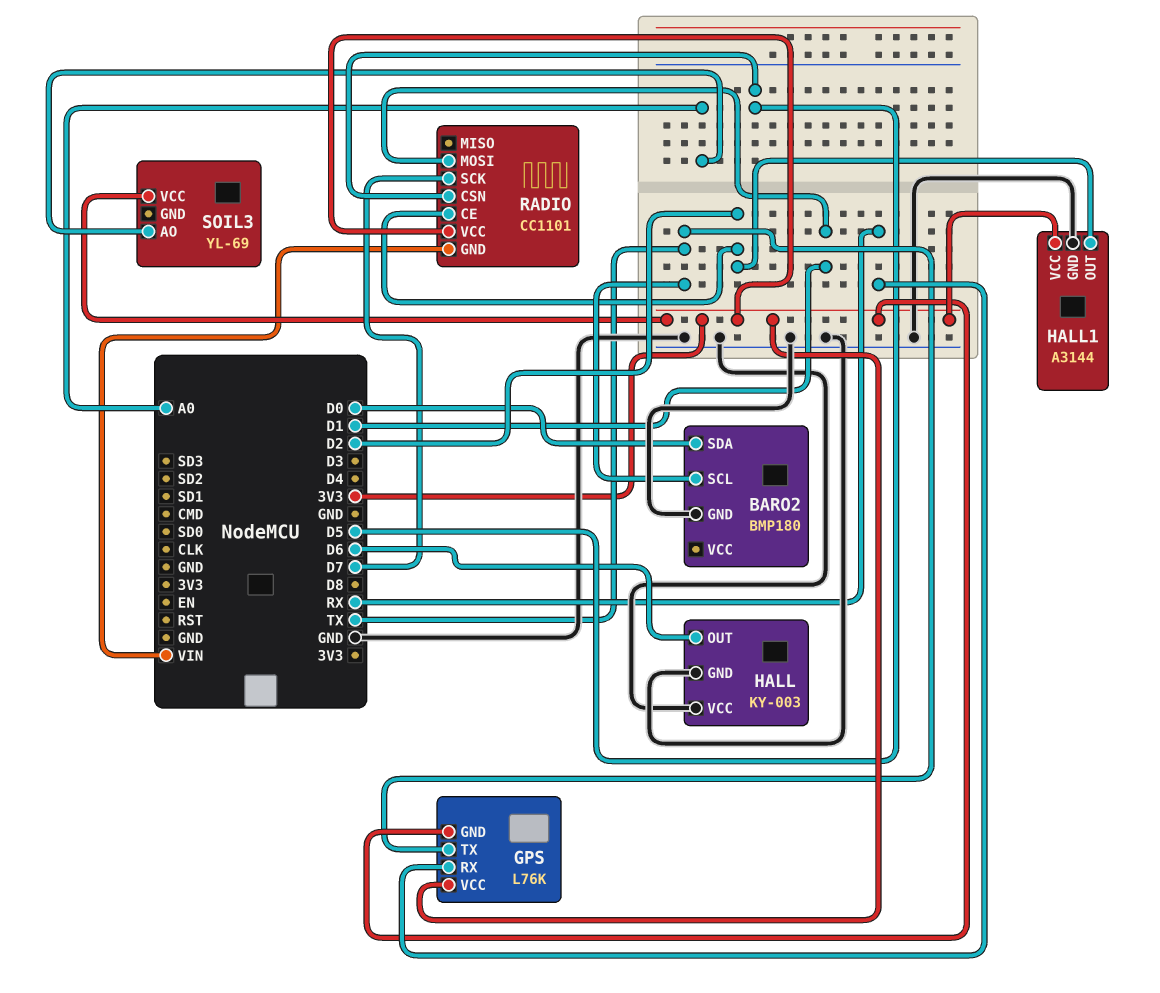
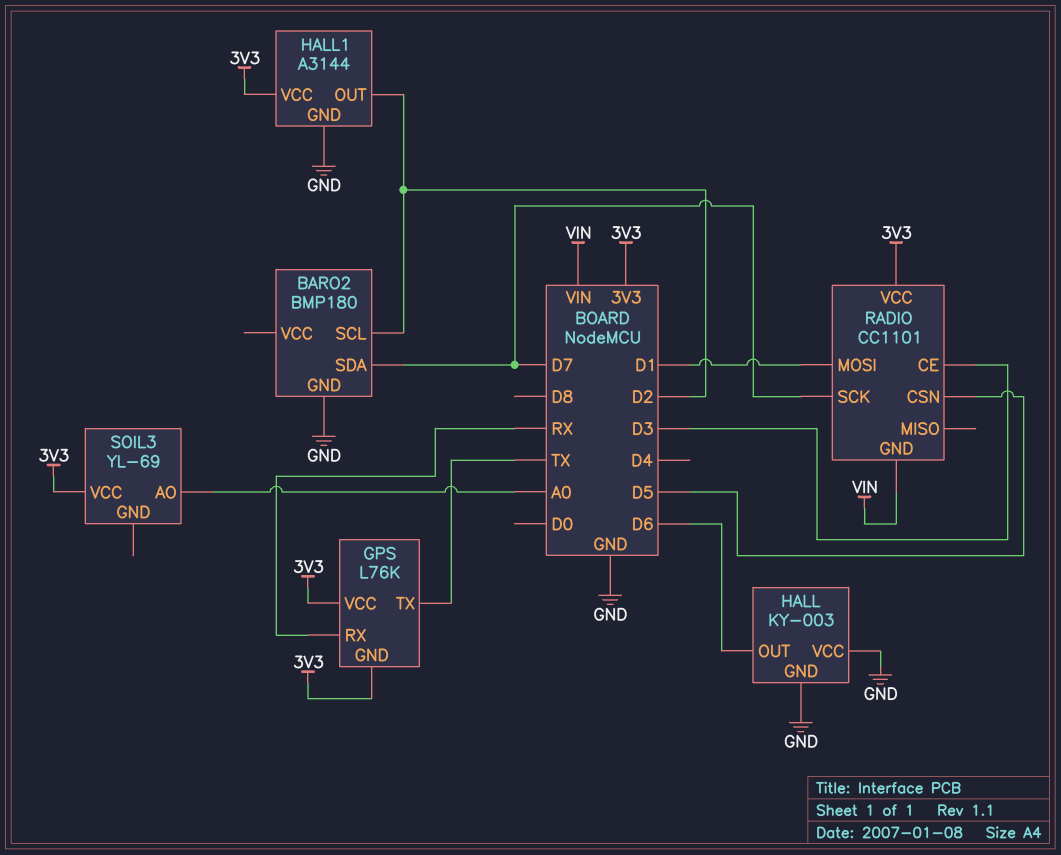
BARO2 pin SCL: TX -> D2
BARO2 pin SDA: D0 -> D7
RADIO pin CE: D2 -> D3

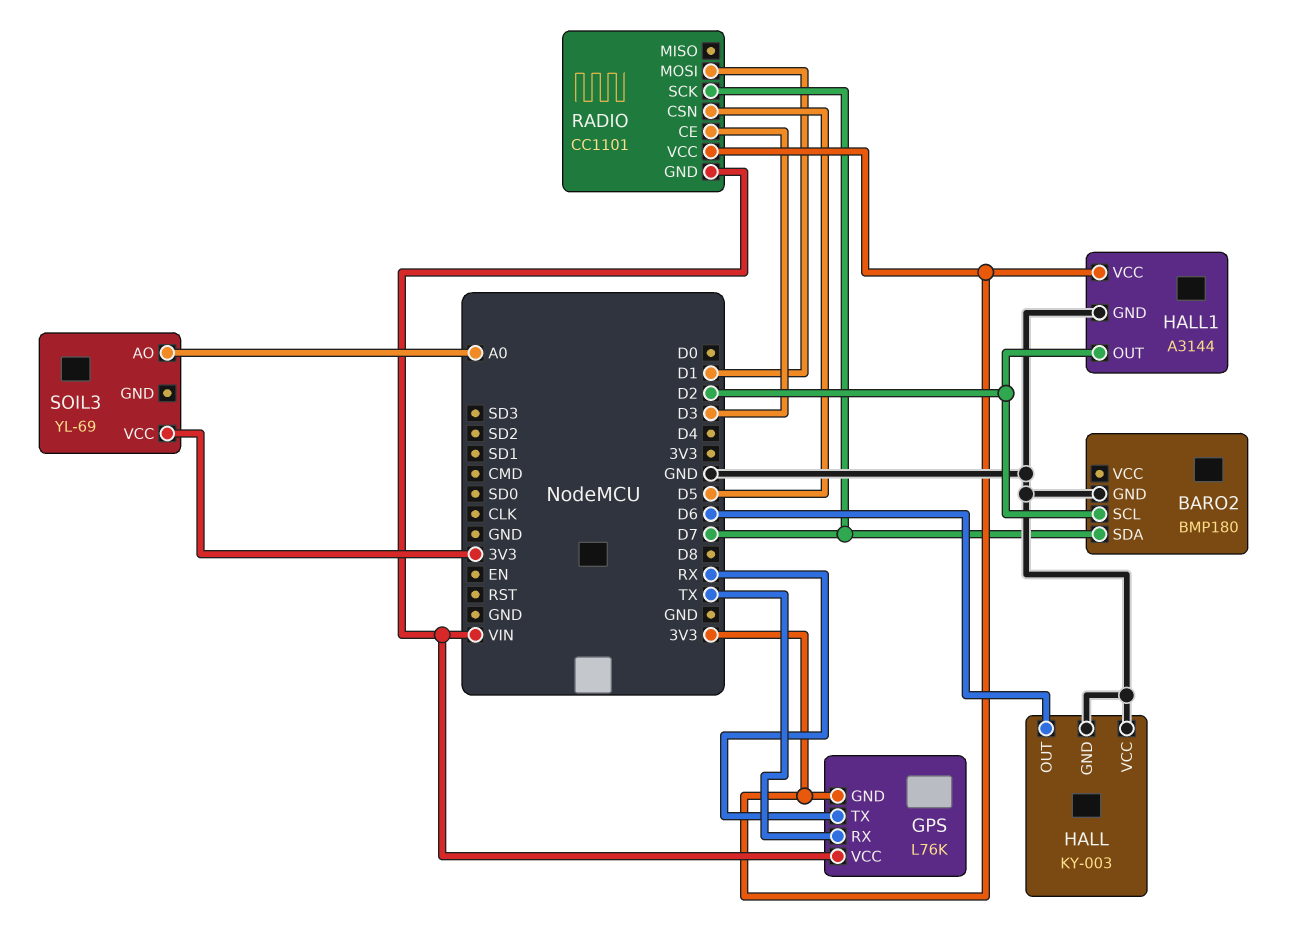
GPS pin RX: RX -> TX
GPS pin TX: TX -> RX
GPS pin VCC: 3V3 -> VIN

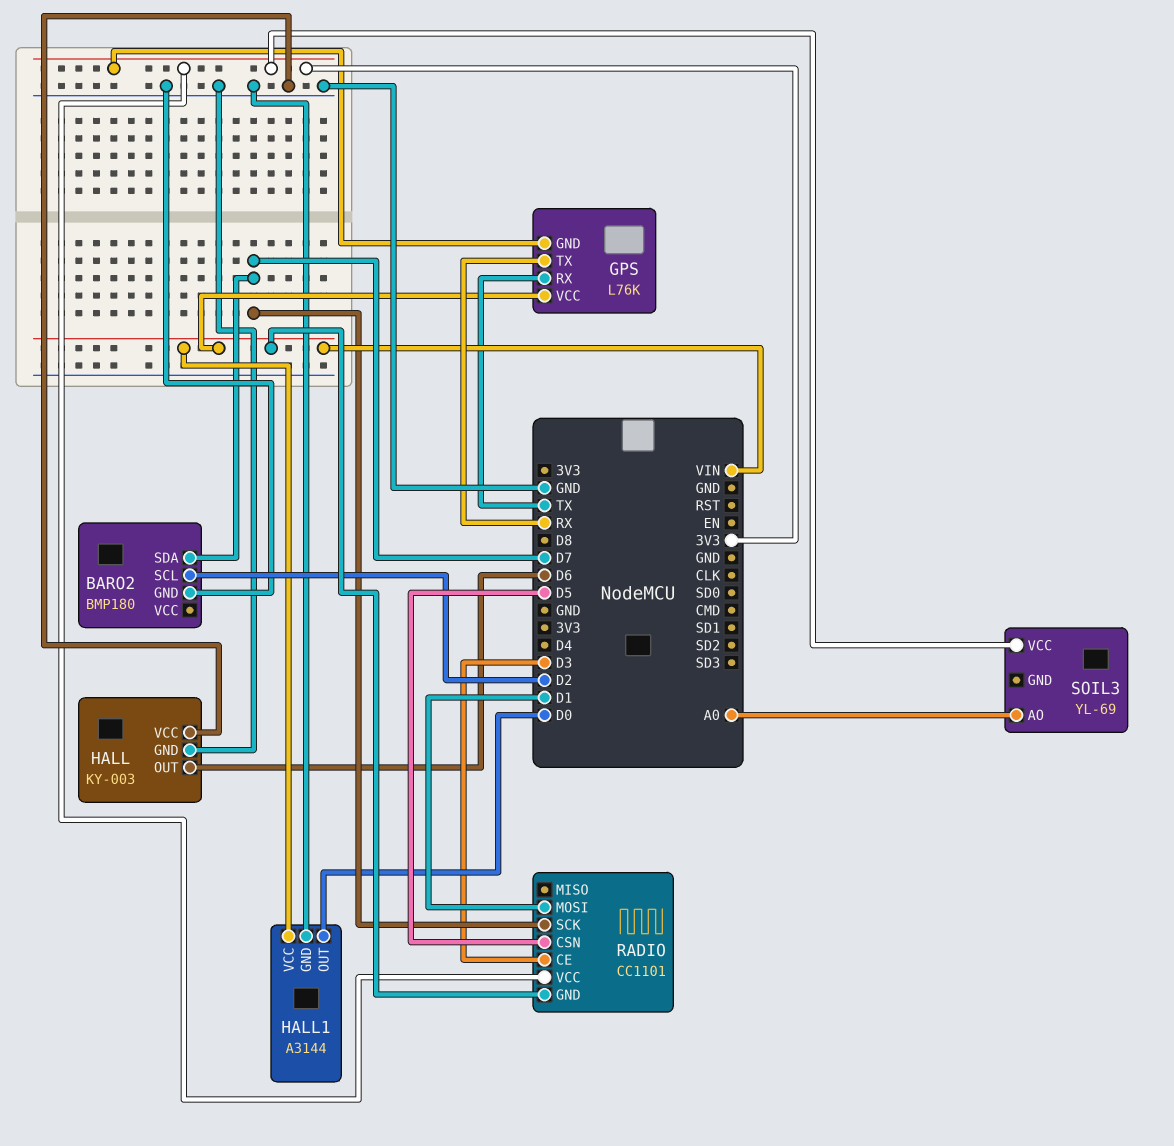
HALL1 pin OUT: D2 -> D0
HALL1 pin VCC: 3V3 -> VIN

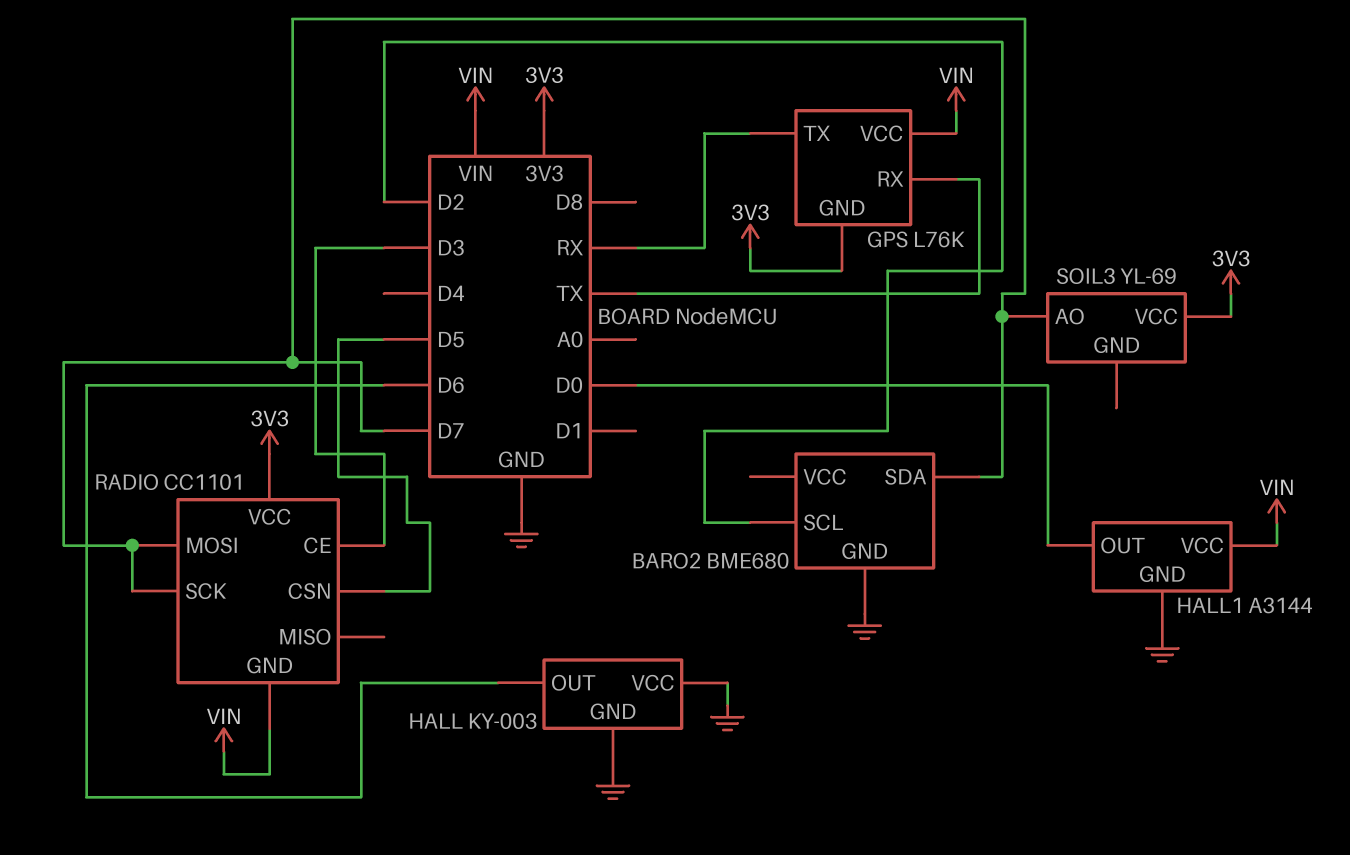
BARO2: BMP180 -> BME680
RADIO pin MOSI: D1 -> D7
SOIL3 pin AO: A0 -> D7

